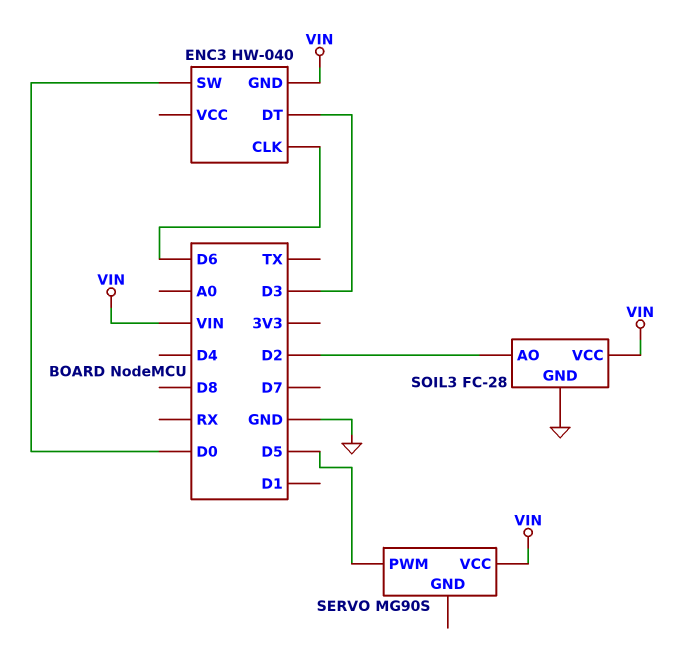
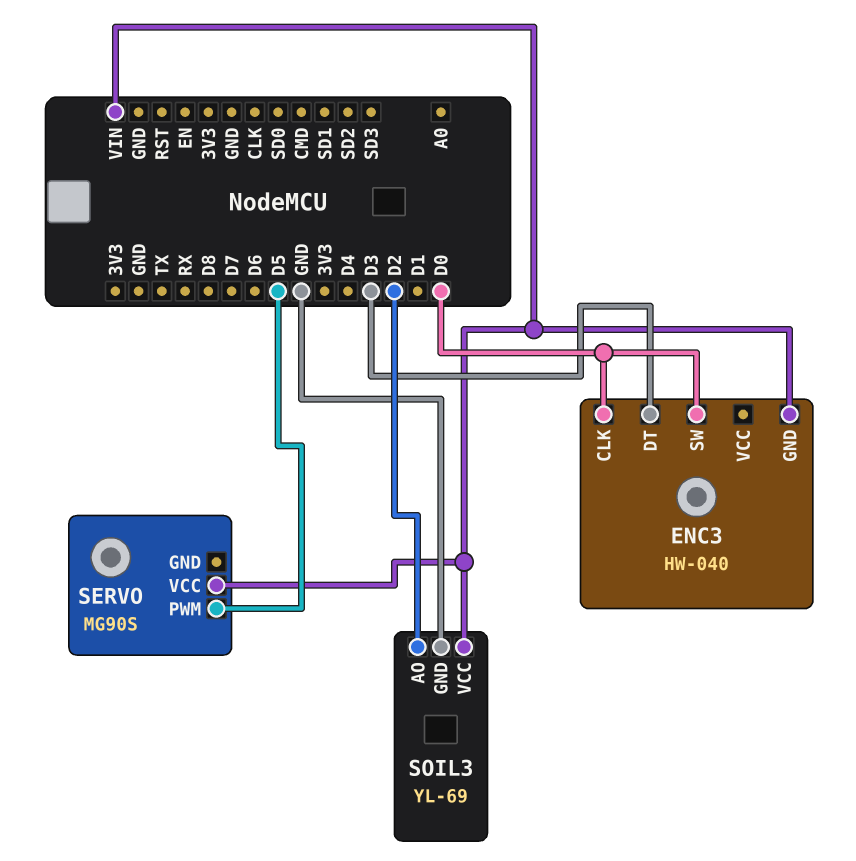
ENC3 pin CLK: D6 -> D0
SOIL3: FC-28 -> YL-69

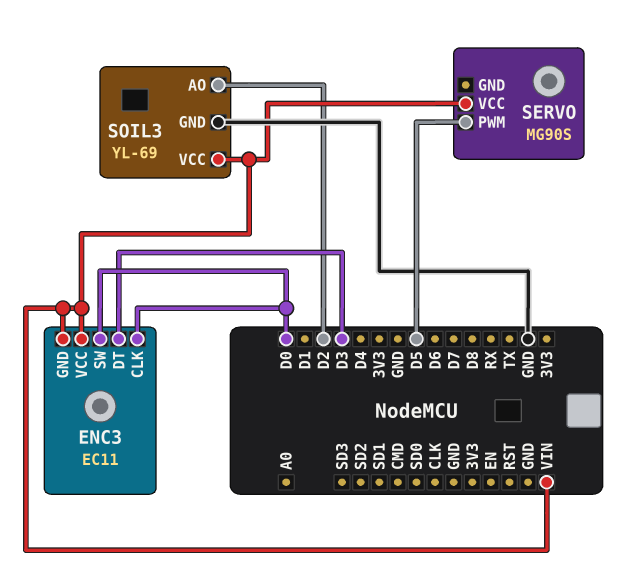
ENC3: HW-040 -> EC11
ENC3 pin VCC: none -> VIN

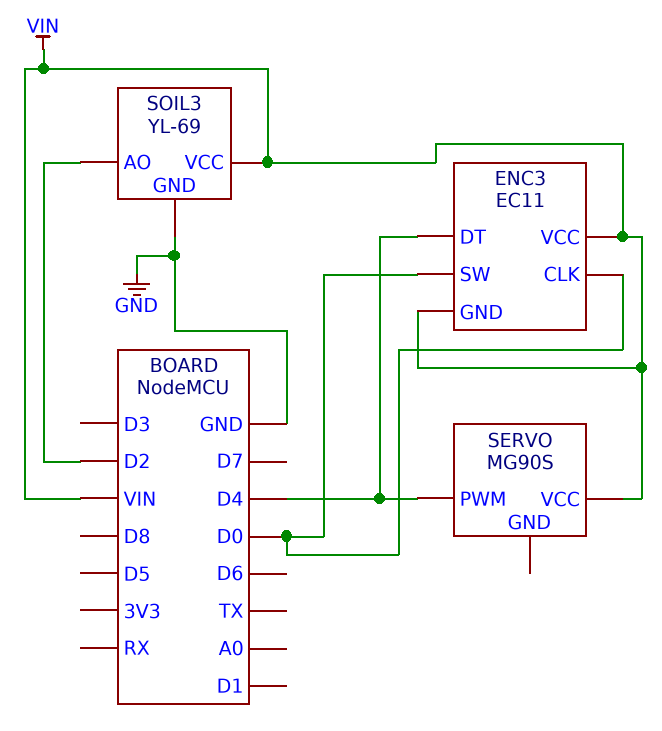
ENC3 pin DT: D3 -> D4
SERVO pin PWM: D5 -> D4

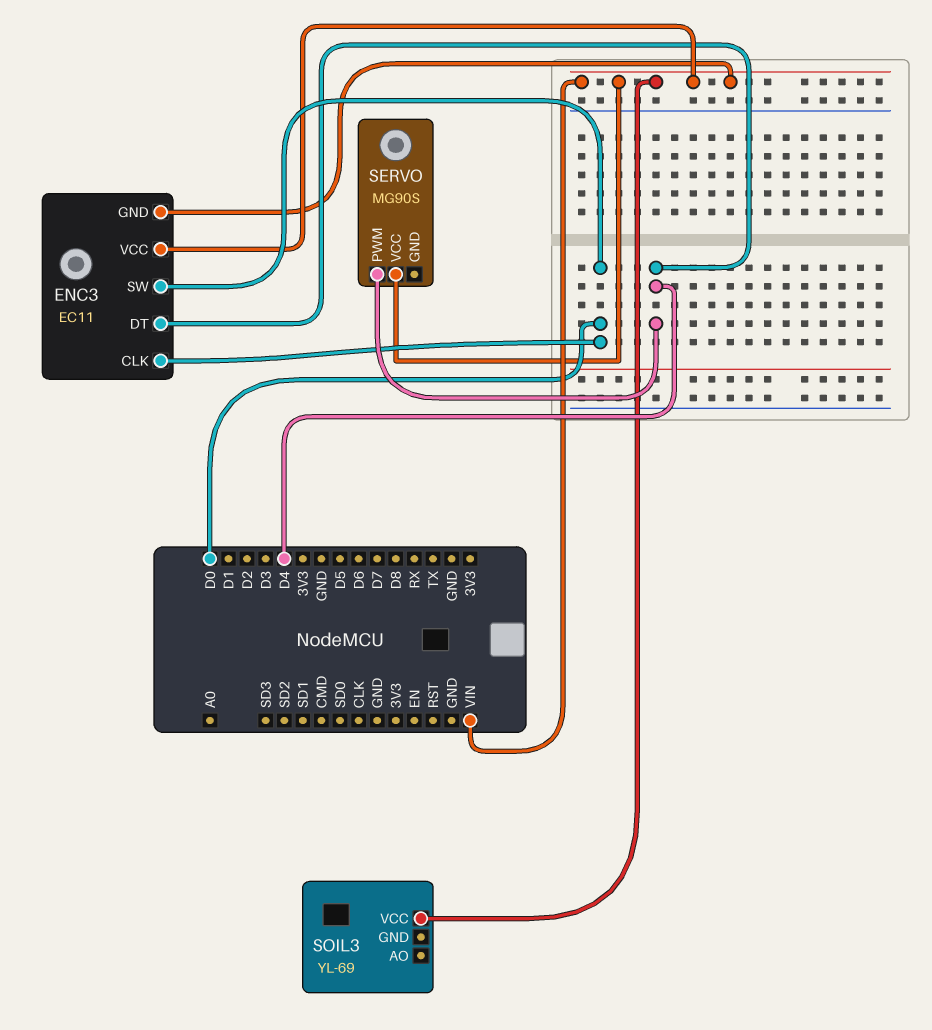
SOIL3 pin AO: D2 -> none
SOIL3 pin GND: GND -> none

